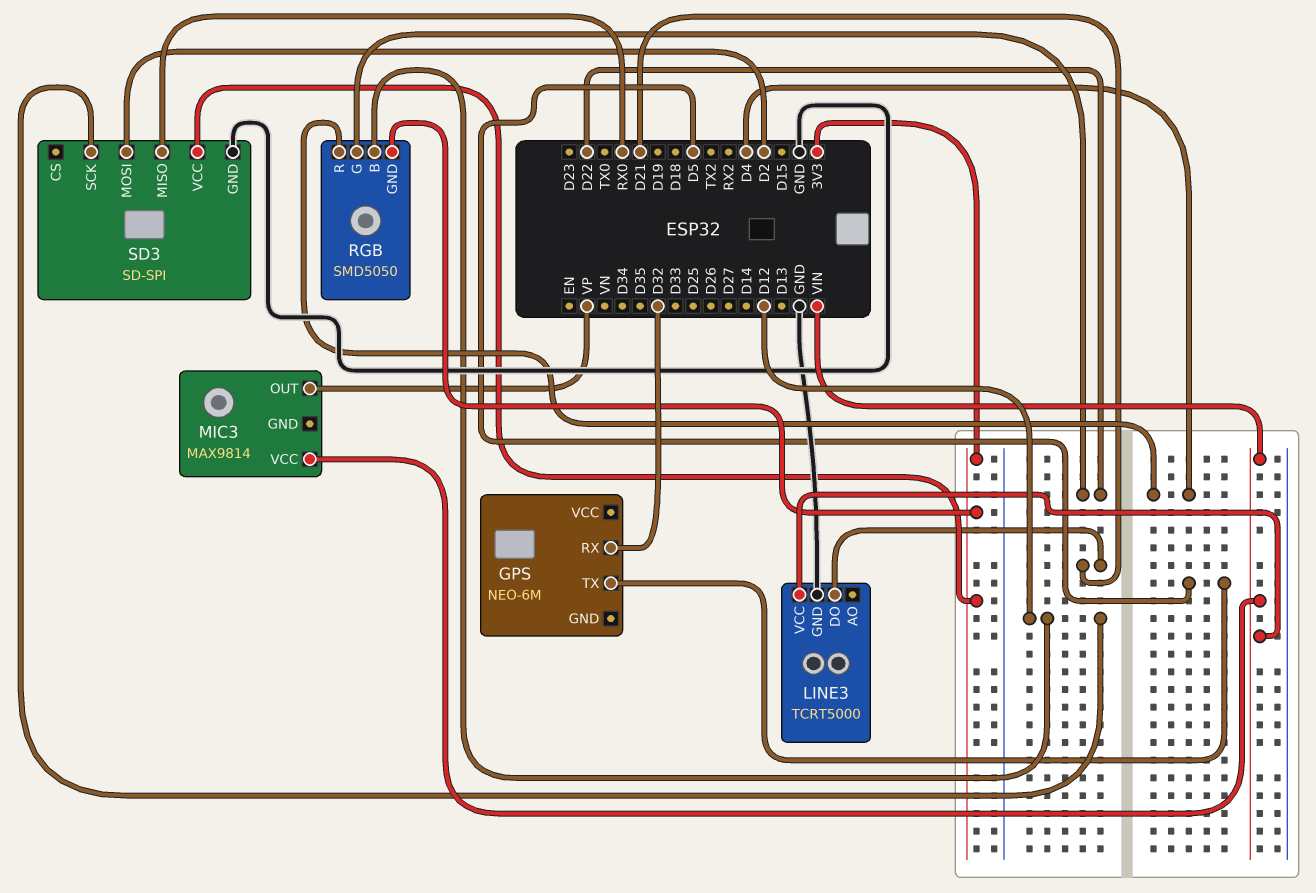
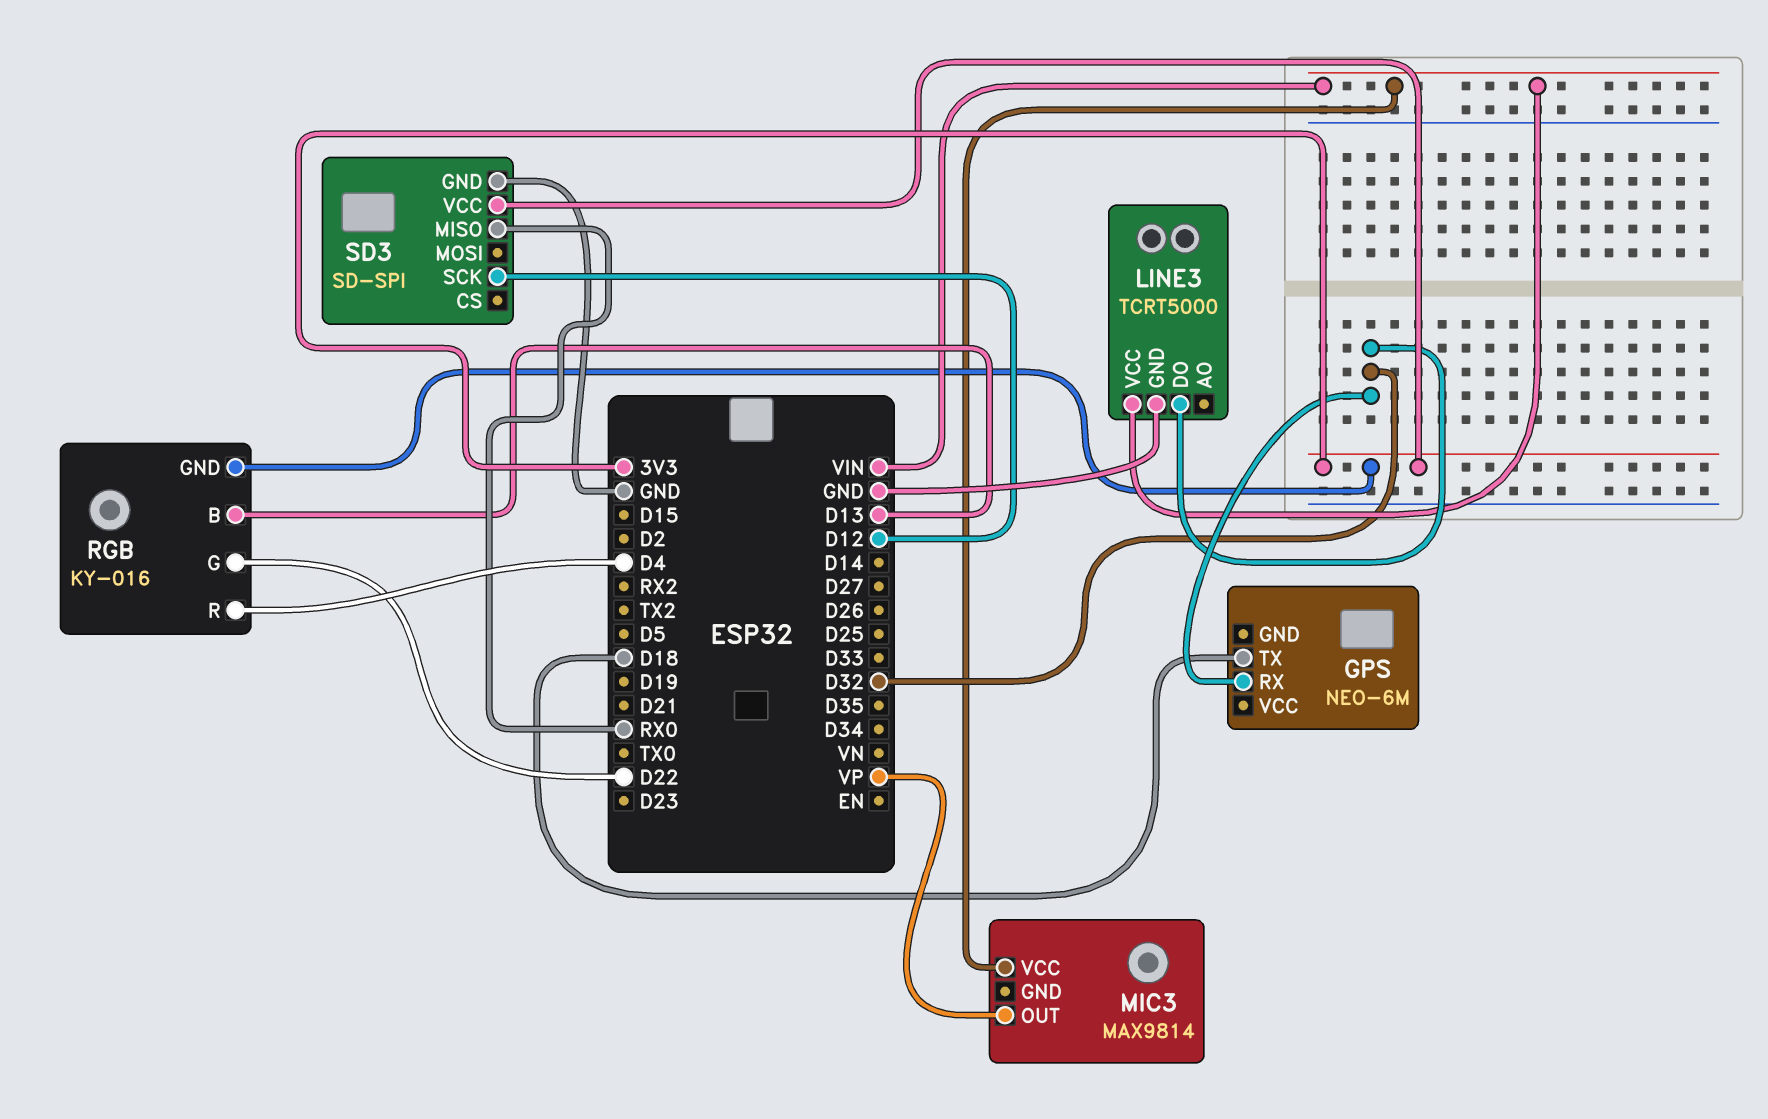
GPS pin TX: D5 -> D18
LINE3 pin DO: D21 -> D32
RGB: SMD5050 -> KY-016
RGB pin B: D12 -> D13
SD3 pin MOSI: D2 -> none

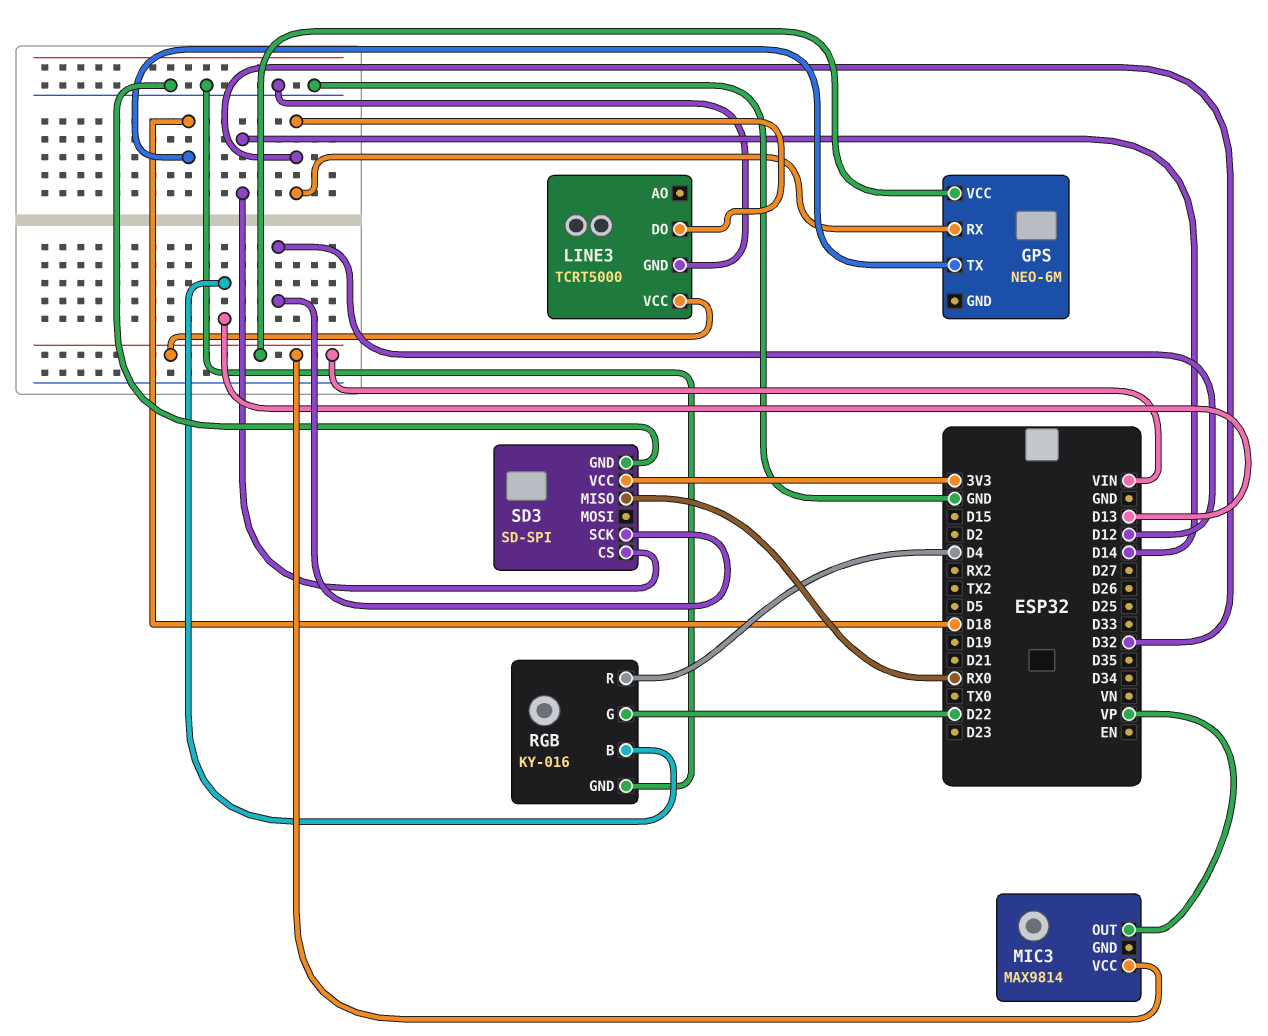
GPS pin VCC: none -> VIN
RGB pin GND: 3V3 -> GND
SD3 pin CS: none -> D14

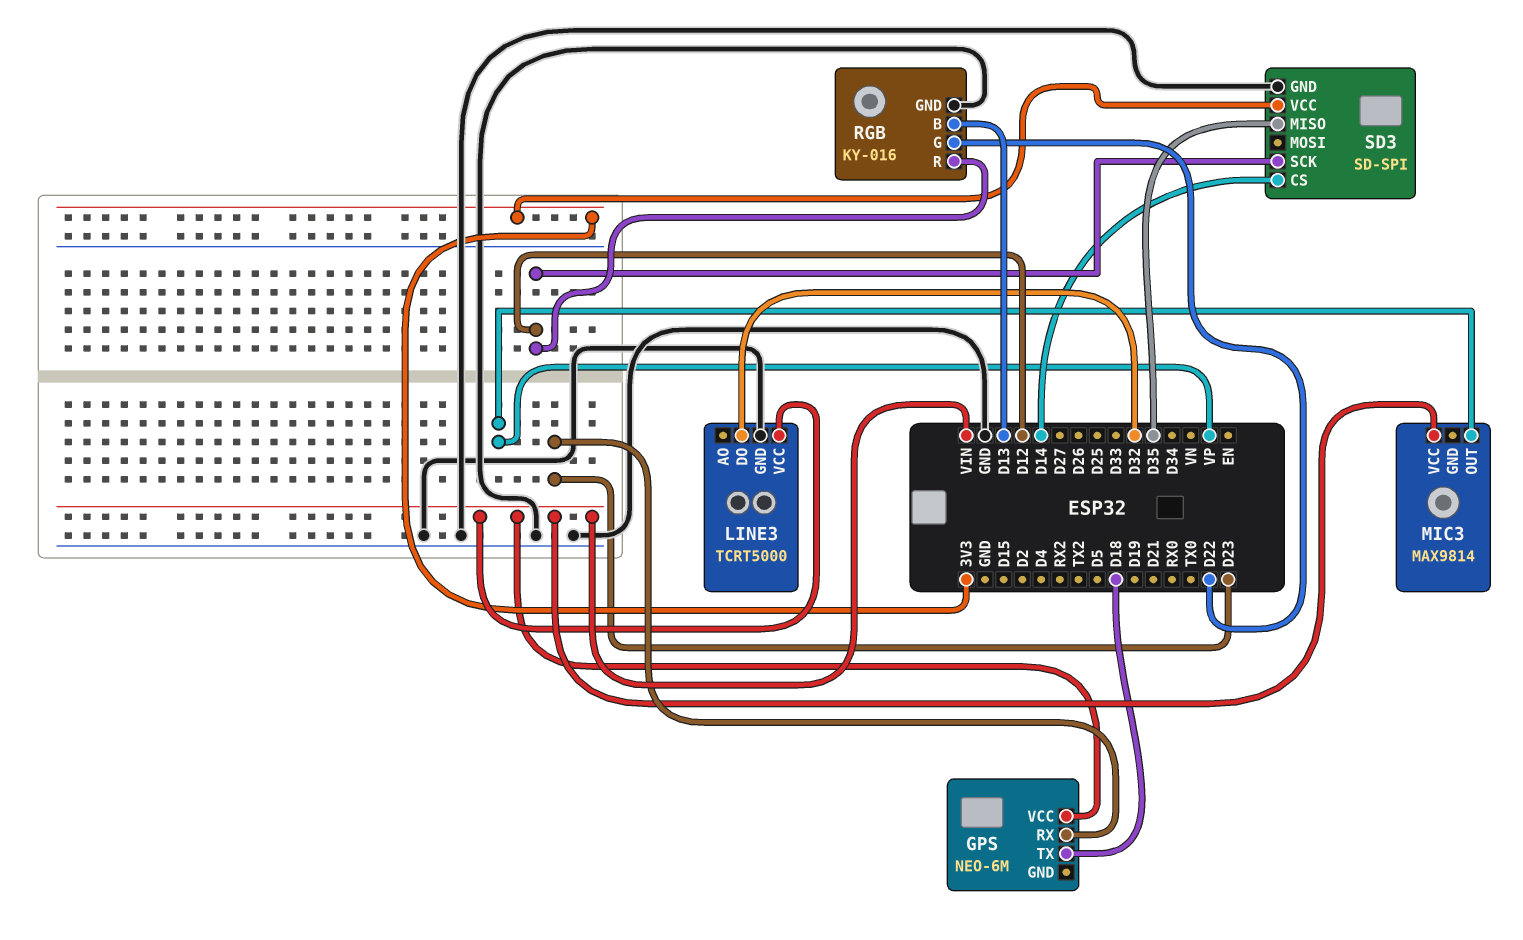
GPS pin RX: D32 -> D23
RGB pin R: D4 -> D12
SD3 pin MISO: RX0 -> D35

